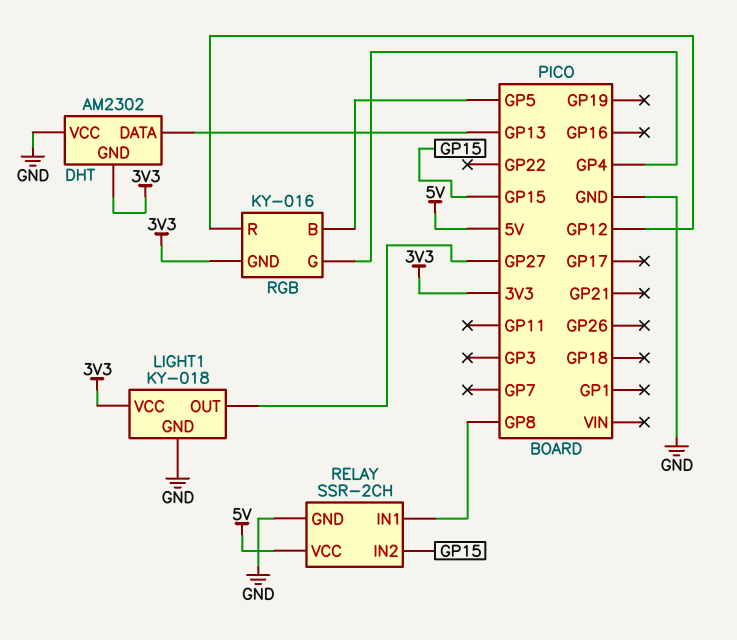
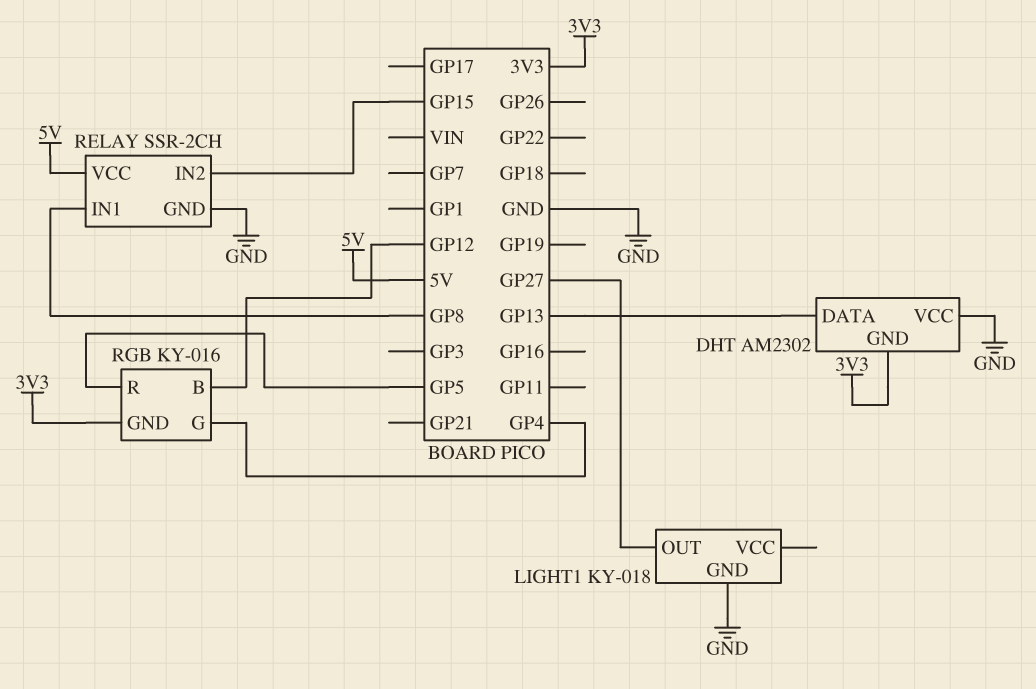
LIGHT1 pin VCC: 3V3 -> none
RGB pin B: GP5 -> GP12
RGB pin R: GP12 -> GP5

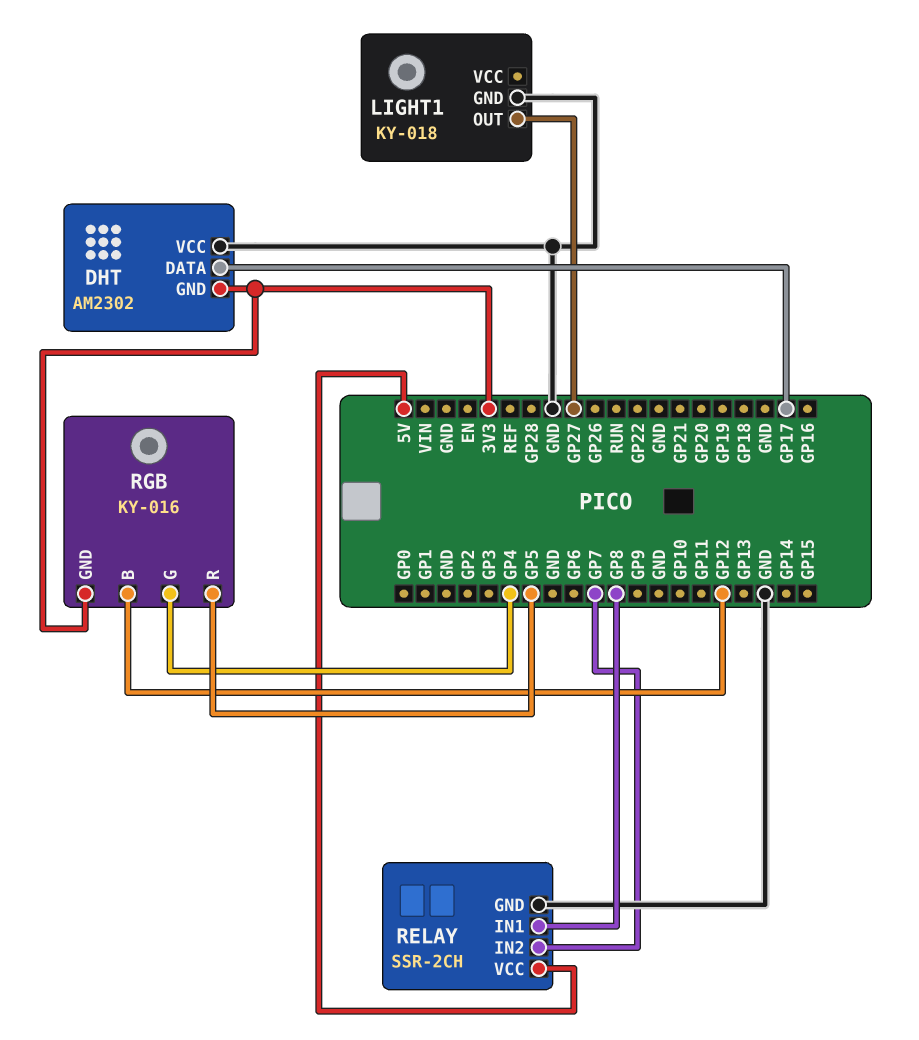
DHT pin DATA: GP13 -> GP17
RELAY pin IN2: GP15 -> GP7

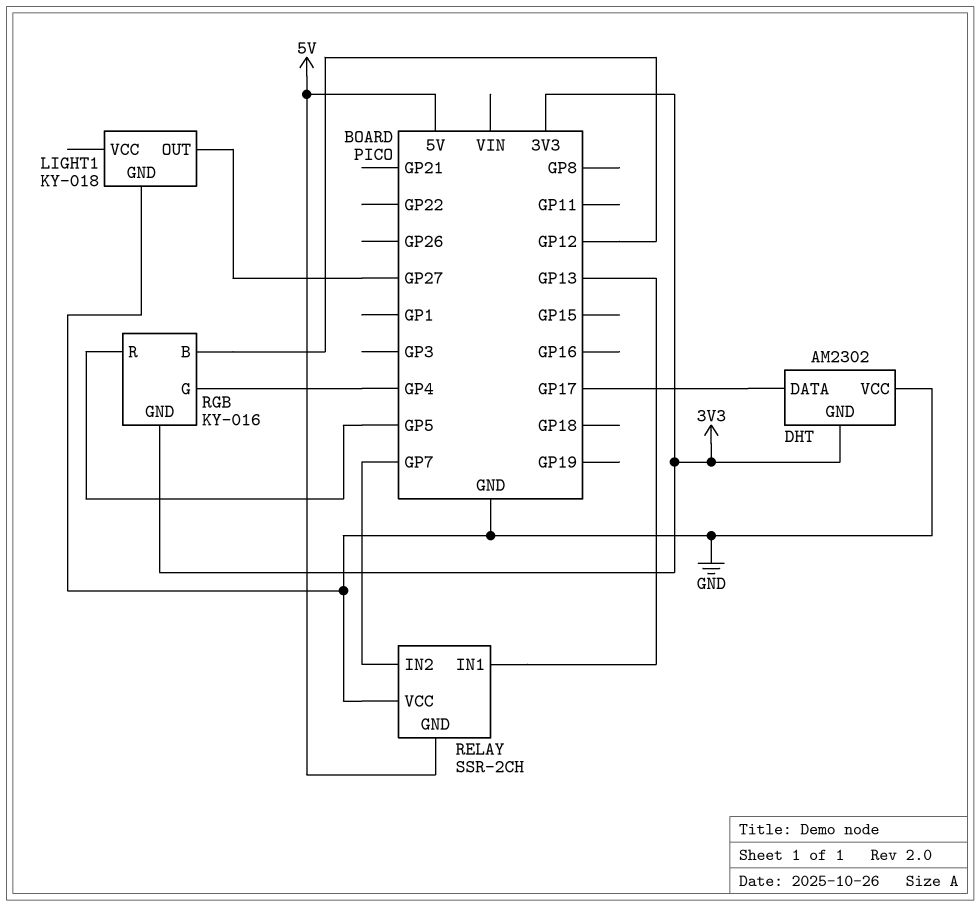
RELAY pin GND: GND -> 5V
RELAY pin IN1: GP8 -> GP13
RELAY pin VCC: 5V -> GND

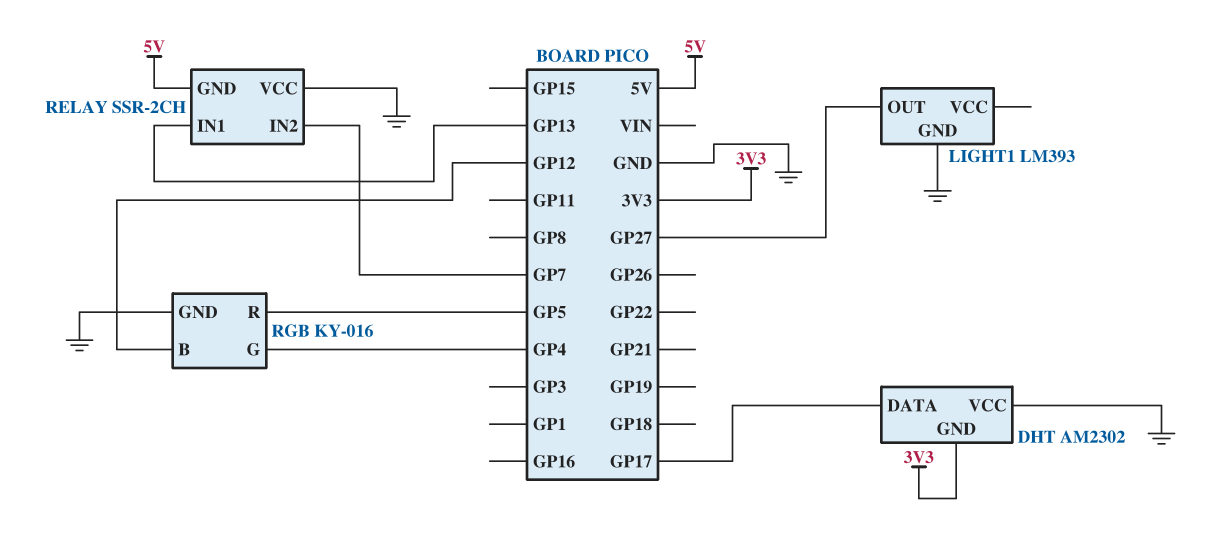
LIGHT1: KY-018 -> LM393
RGB pin GND: 3V3 -> GND

